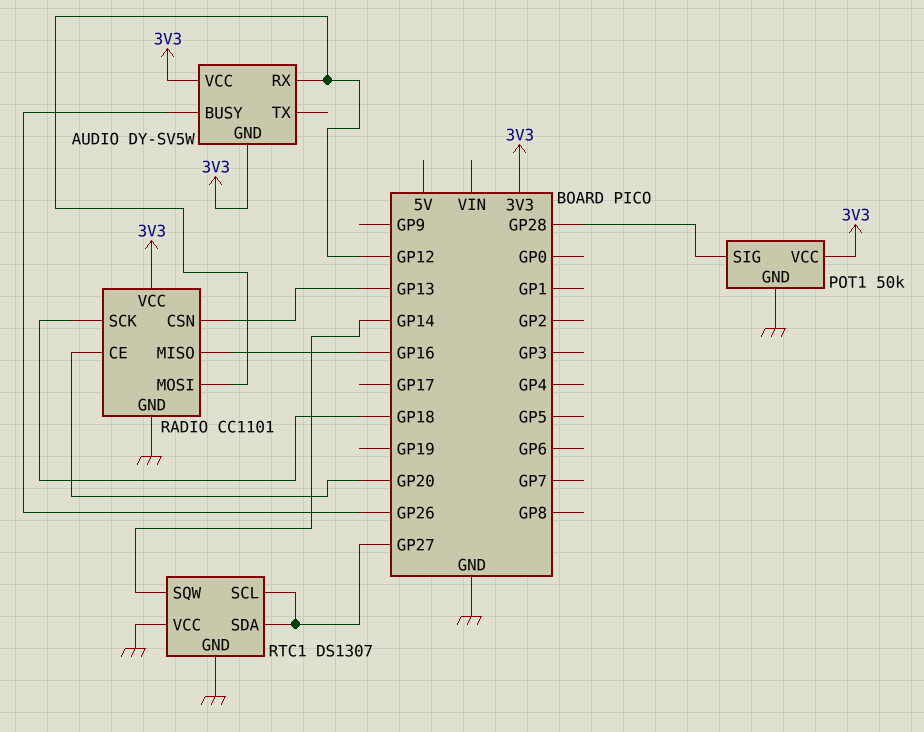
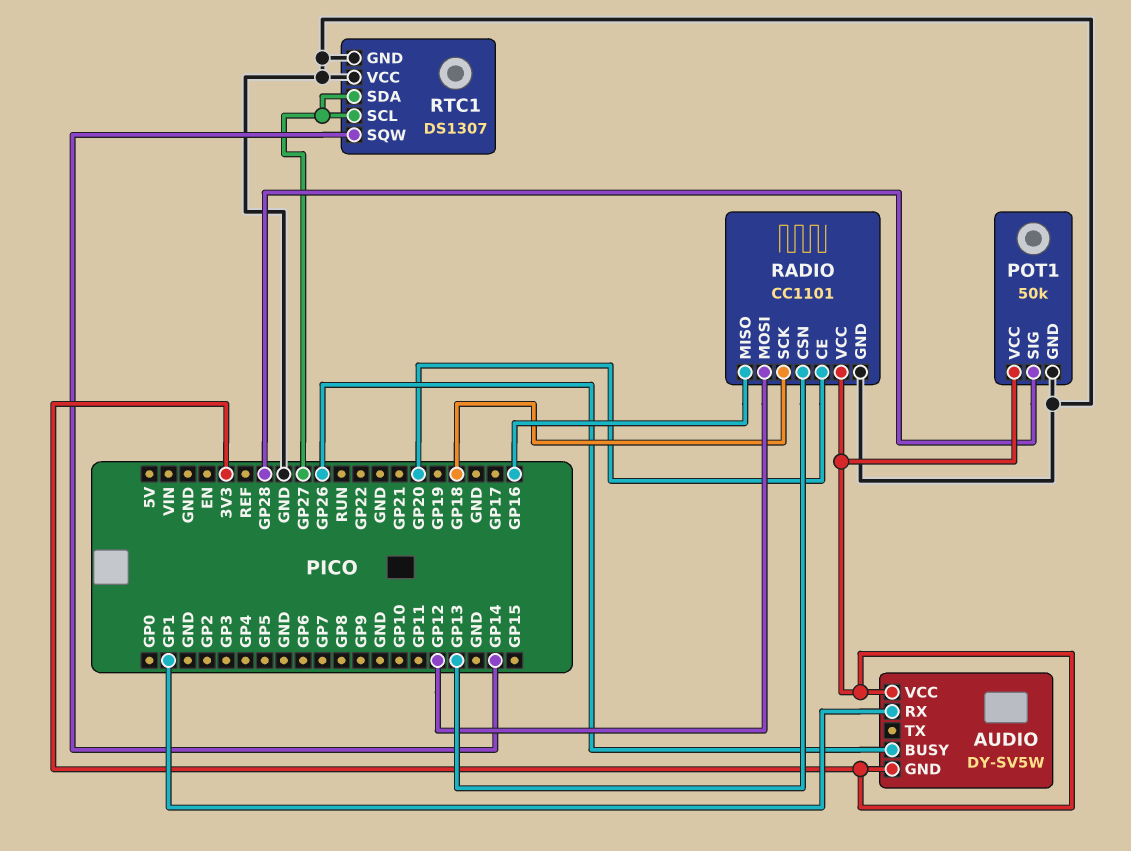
AUDIO pin RX: GP12 -> GP1

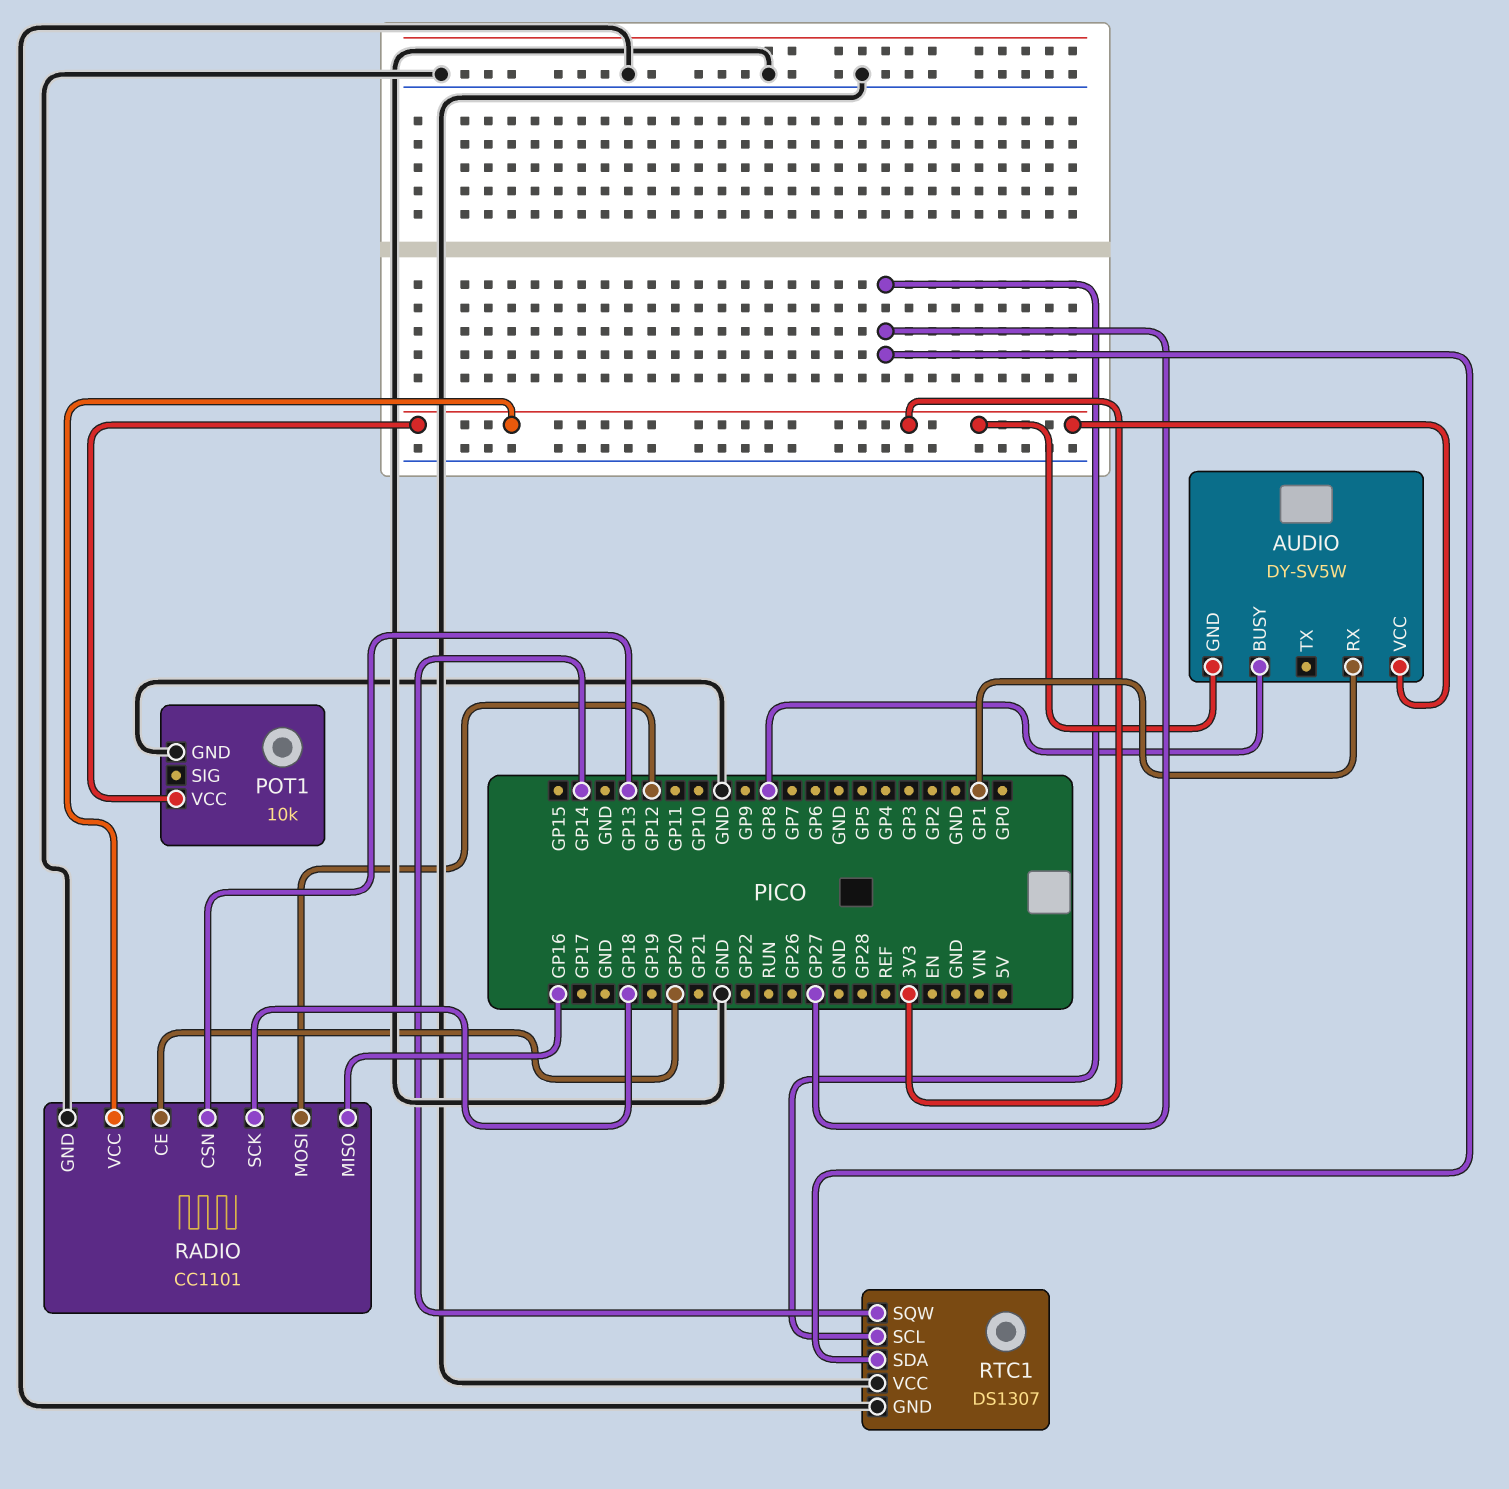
AUDIO pin BUSY: GP26 -> GP8
POT1: 50k -> 10k
POT1 pin SIG: GP28 -> none

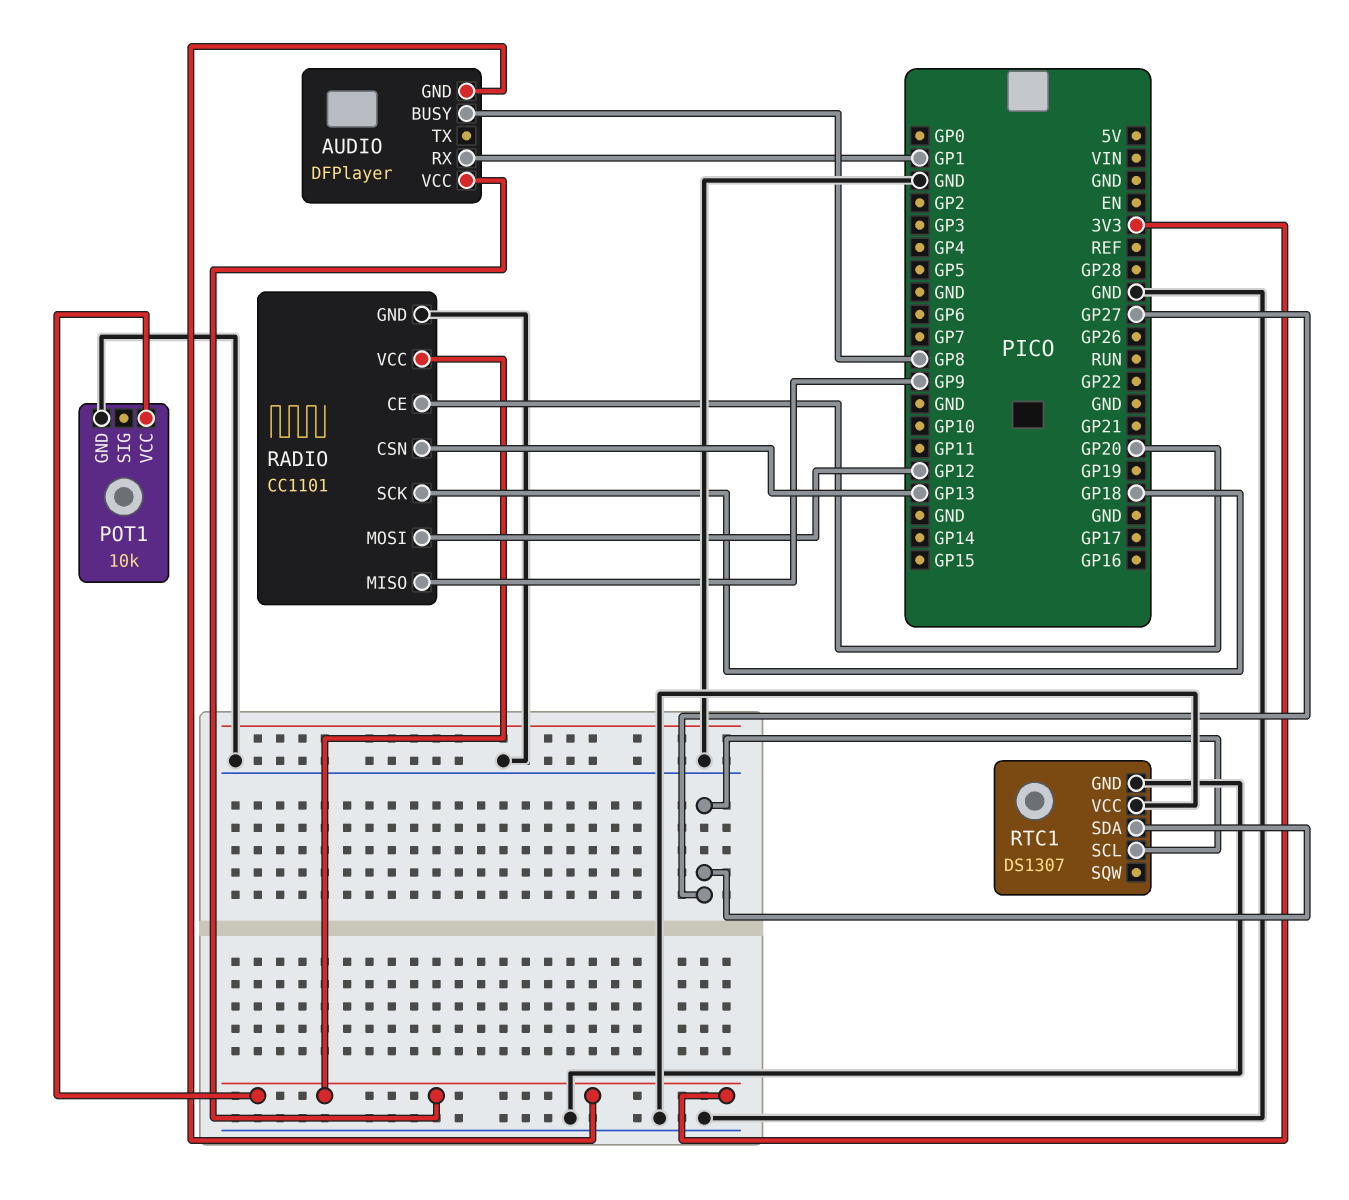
AUDIO: DY-SV5W -> DFPlayer
RADIO pin MISO: GP16 -> GP9
RTC1 pin SQW: GP14 -> none

